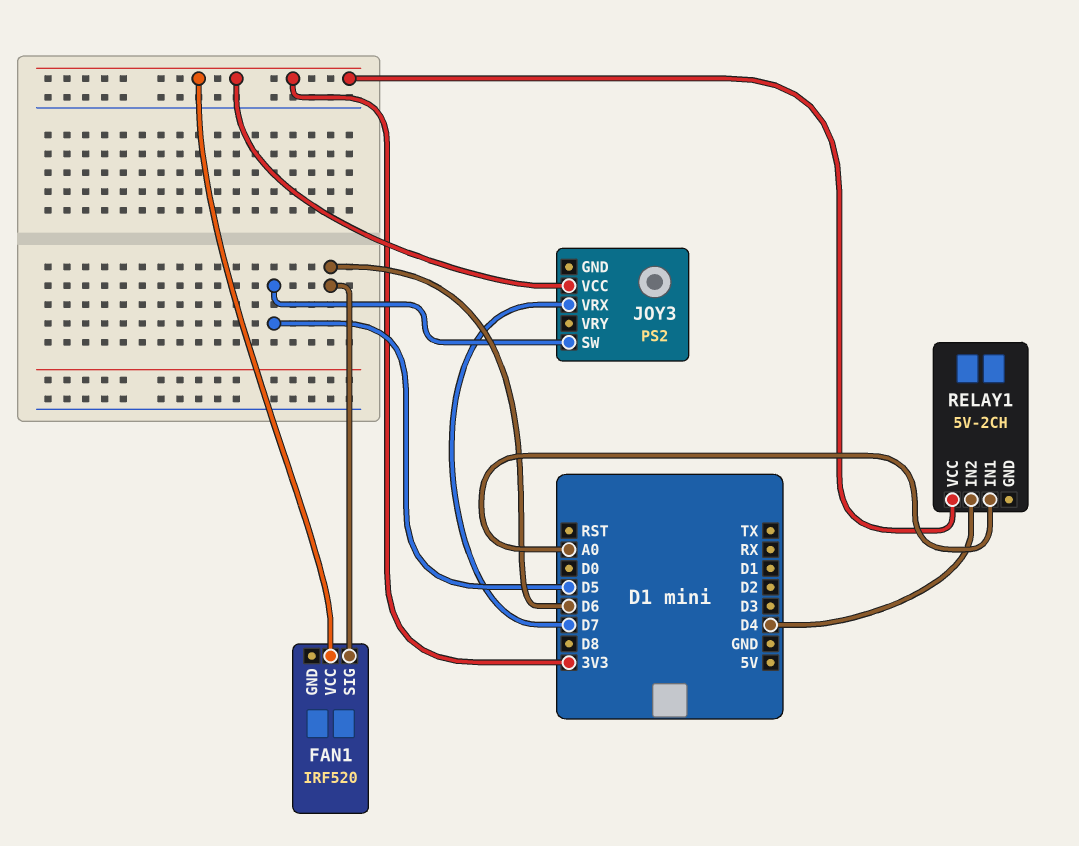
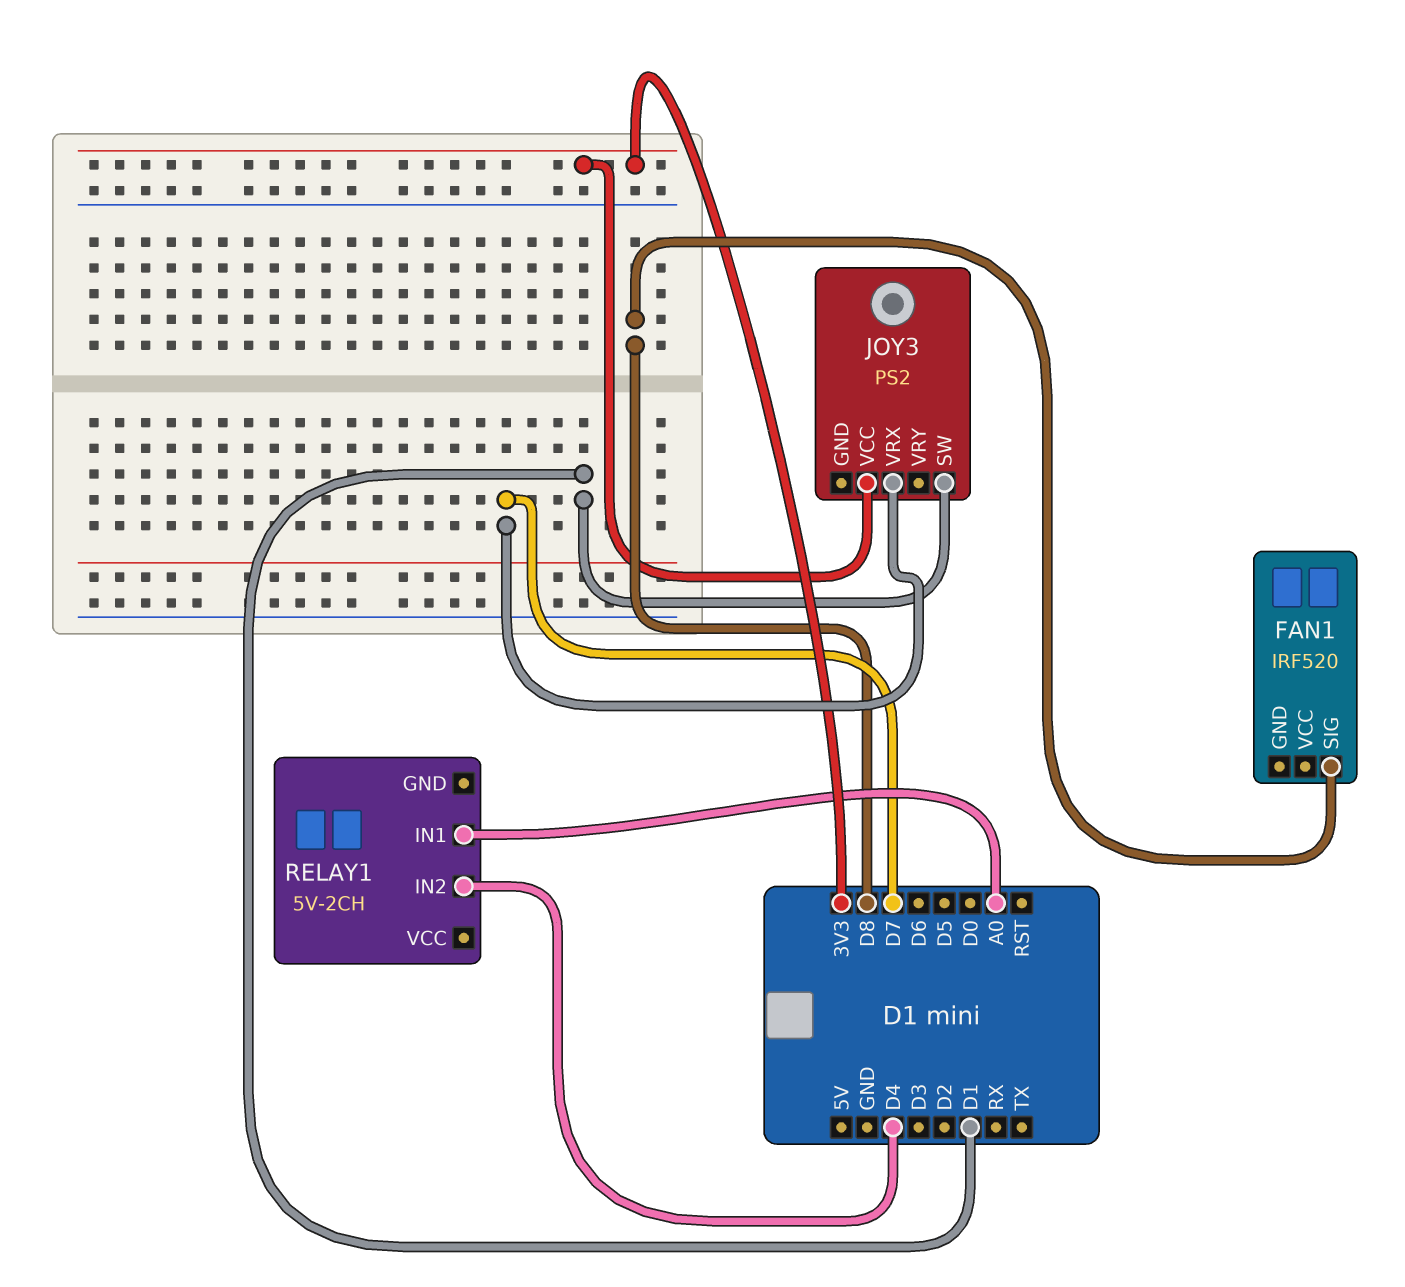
FAN1 pin SIG: D6 -> D8
FAN1 pin VCC: 3V3 -> none
JOY3 pin SW: D5 -> D1
RELAY1 pin VCC: 3V3 -> none

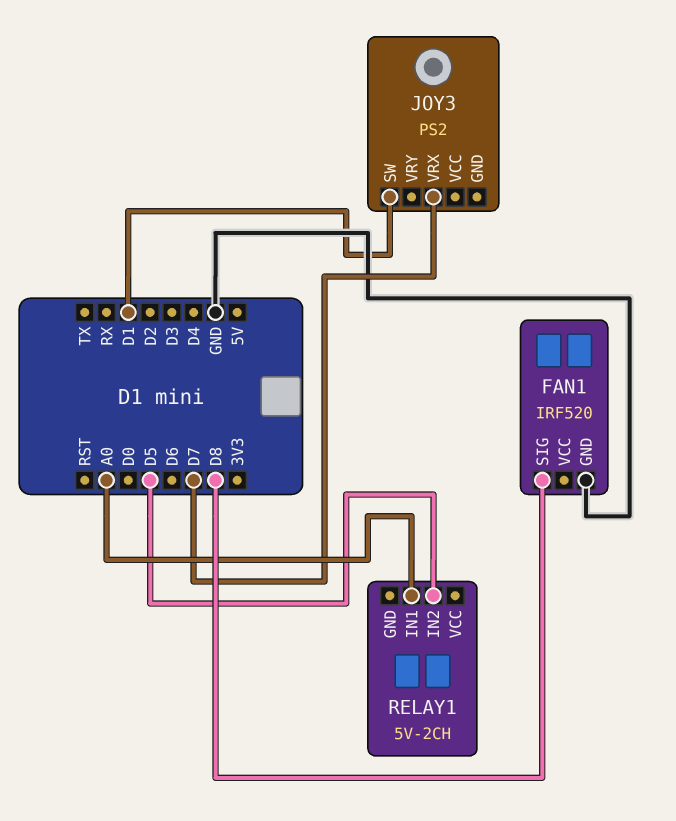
FAN1 pin GND: none -> GND
JOY3 pin VCC: 3V3 -> none
RELAY1 pin IN2: D4 -> D5

